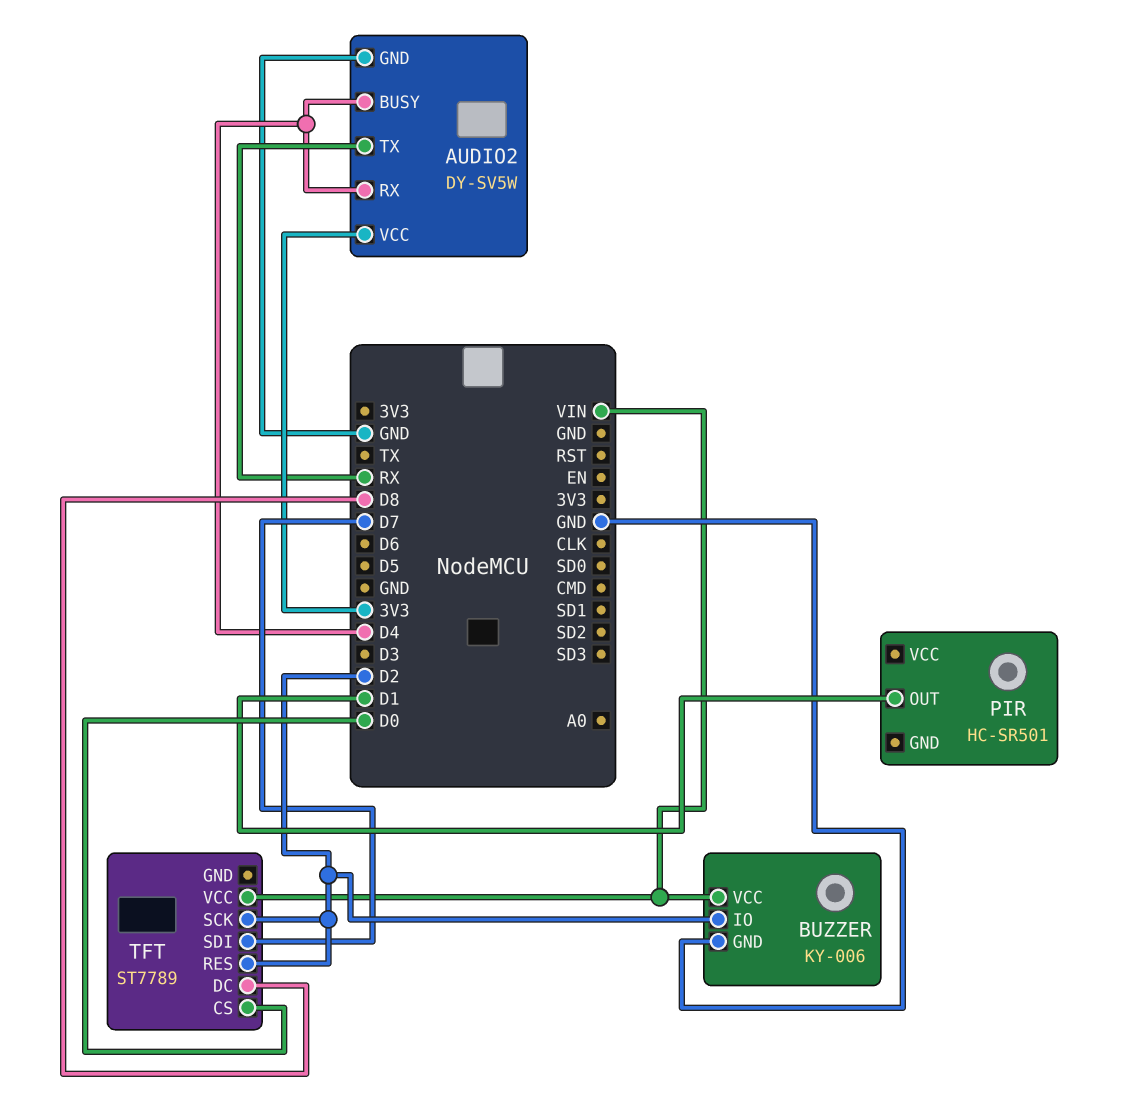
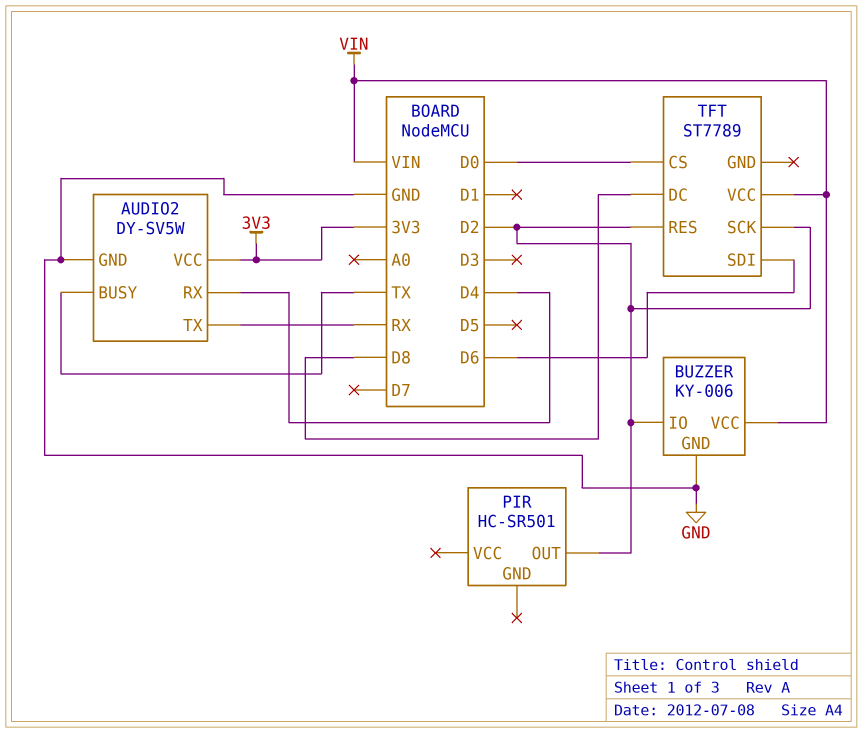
AUDIO2 pin BUSY: D4 -> TX
PIR pin OUT: D1 -> D2
TFT pin SDI: D7 -> D6

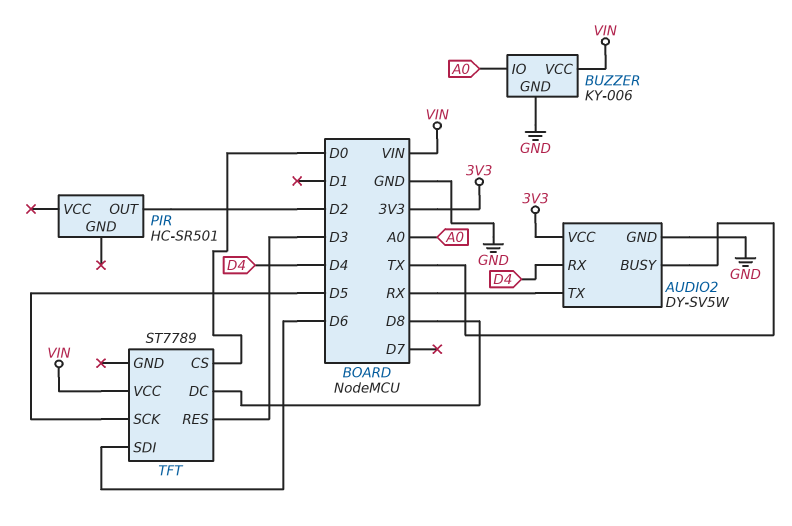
BUZZER pin IO: D2 -> A0
TFT pin RES: D2 -> D3
TFT pin SCK: D2 -> D5

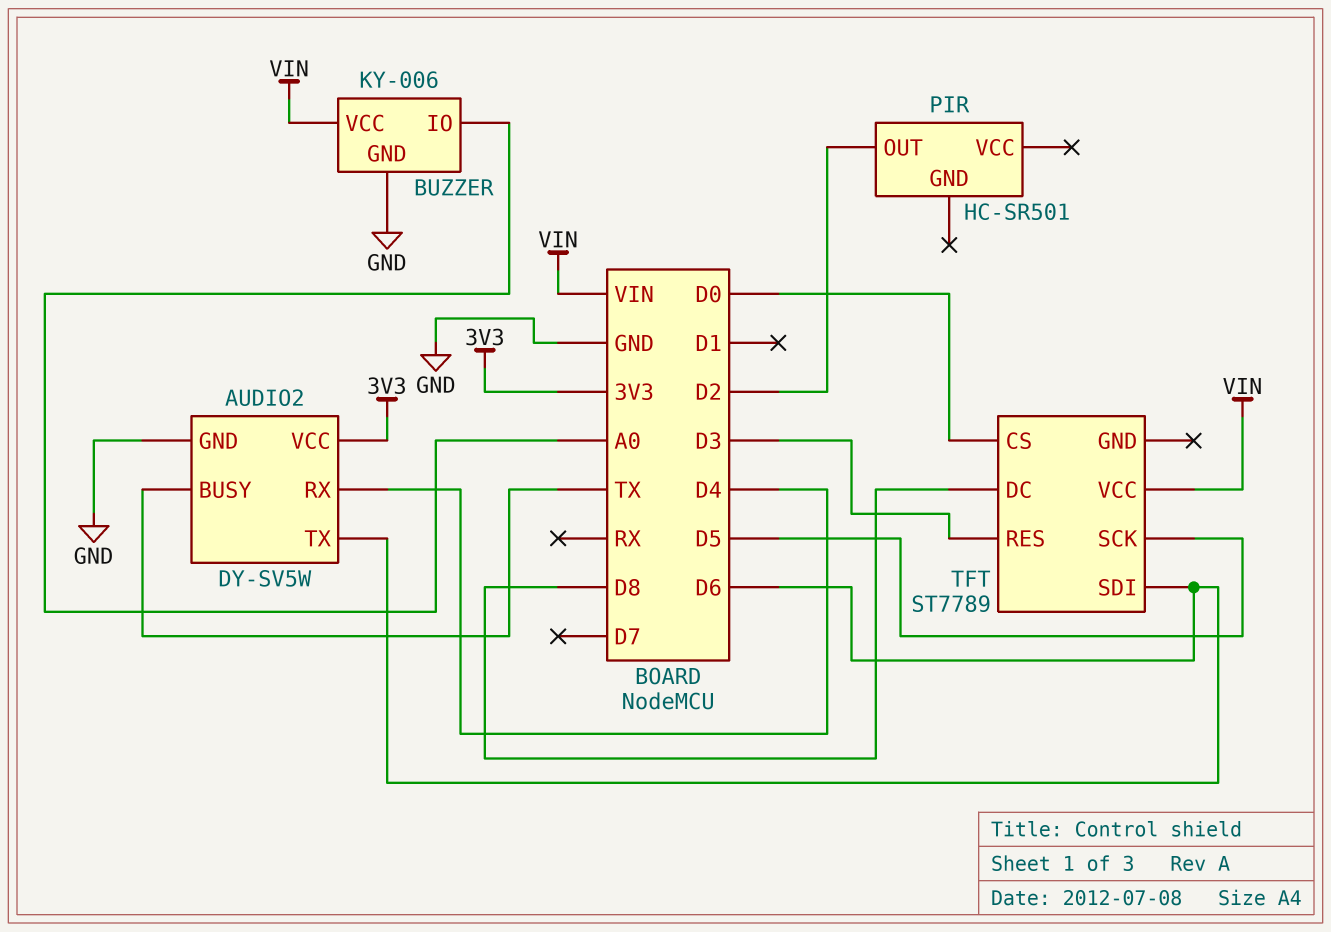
AUDIO2 pin TX: RX -> D6

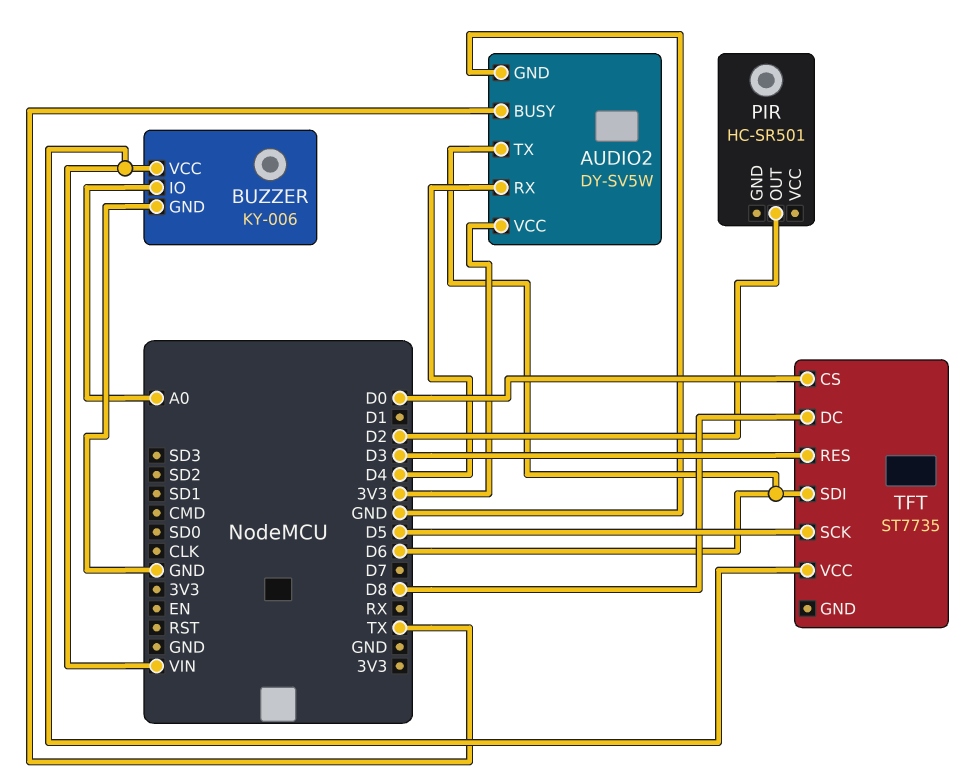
TFT: ST7789 -> ST7735

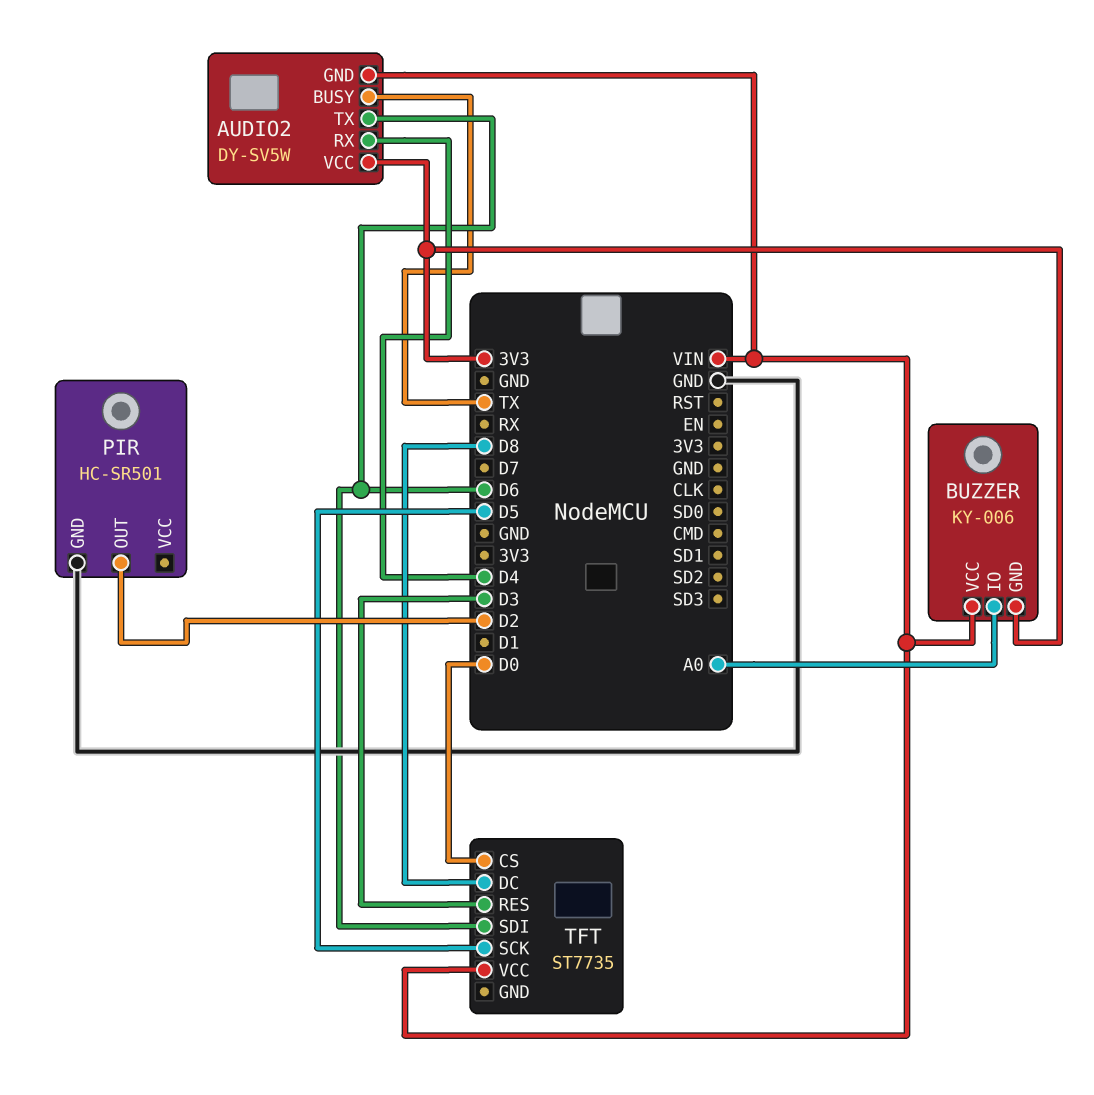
AUDIO2 pin GND: GND -> VIN
BUZZER pin GND: GND -> 3V3
PIR pin GND: none -> GND

